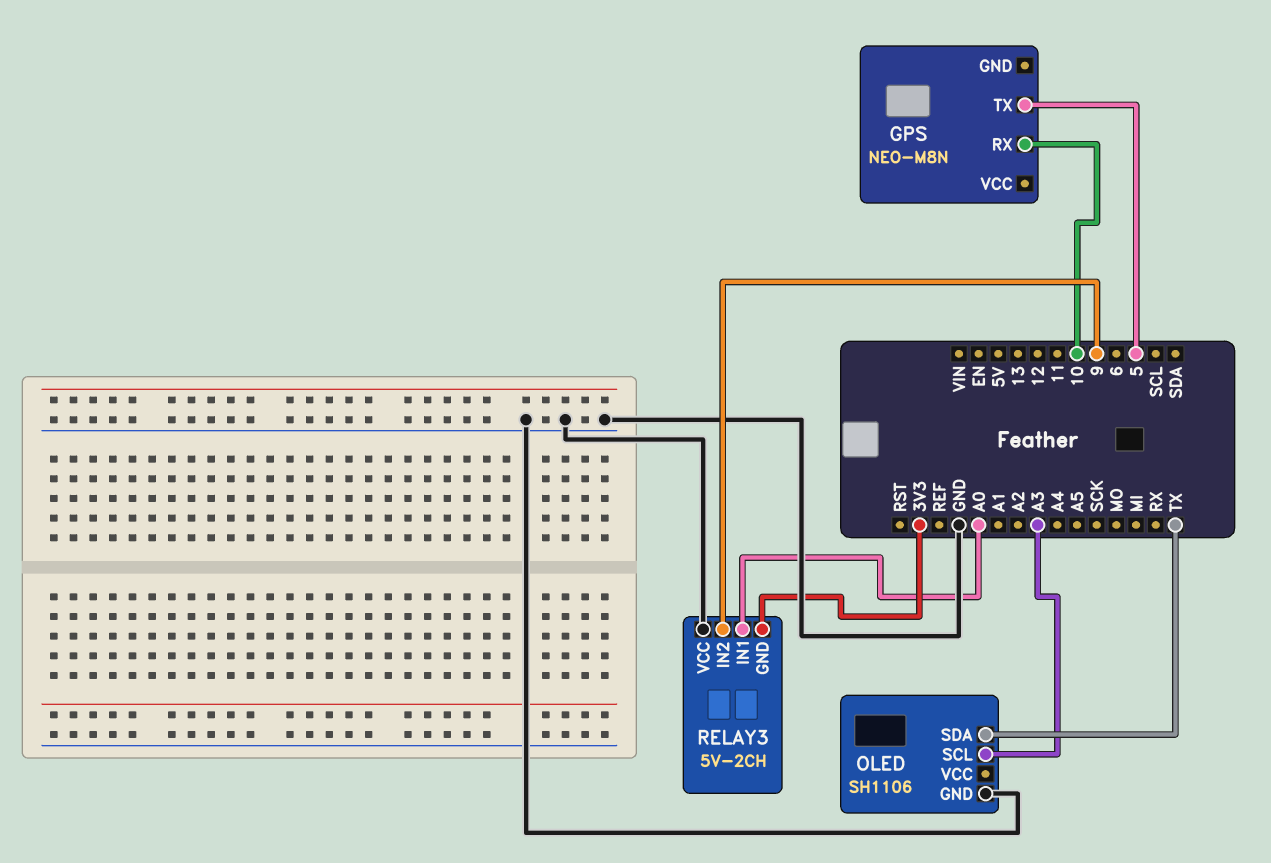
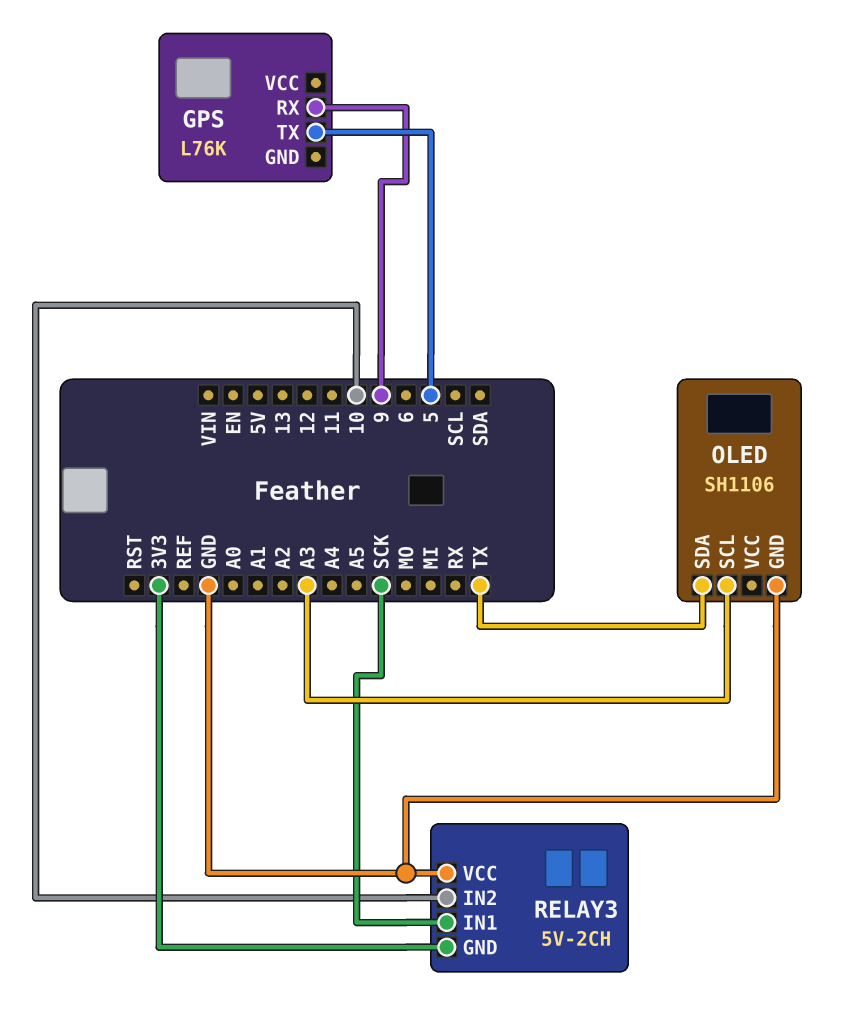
GPS: NEO-M8N -> L76K
GPS pin RX: 10 -> 9
RELAY3 pin IN1: A0 -> SCK
RELAY3 pin IN2: 9 -> 10

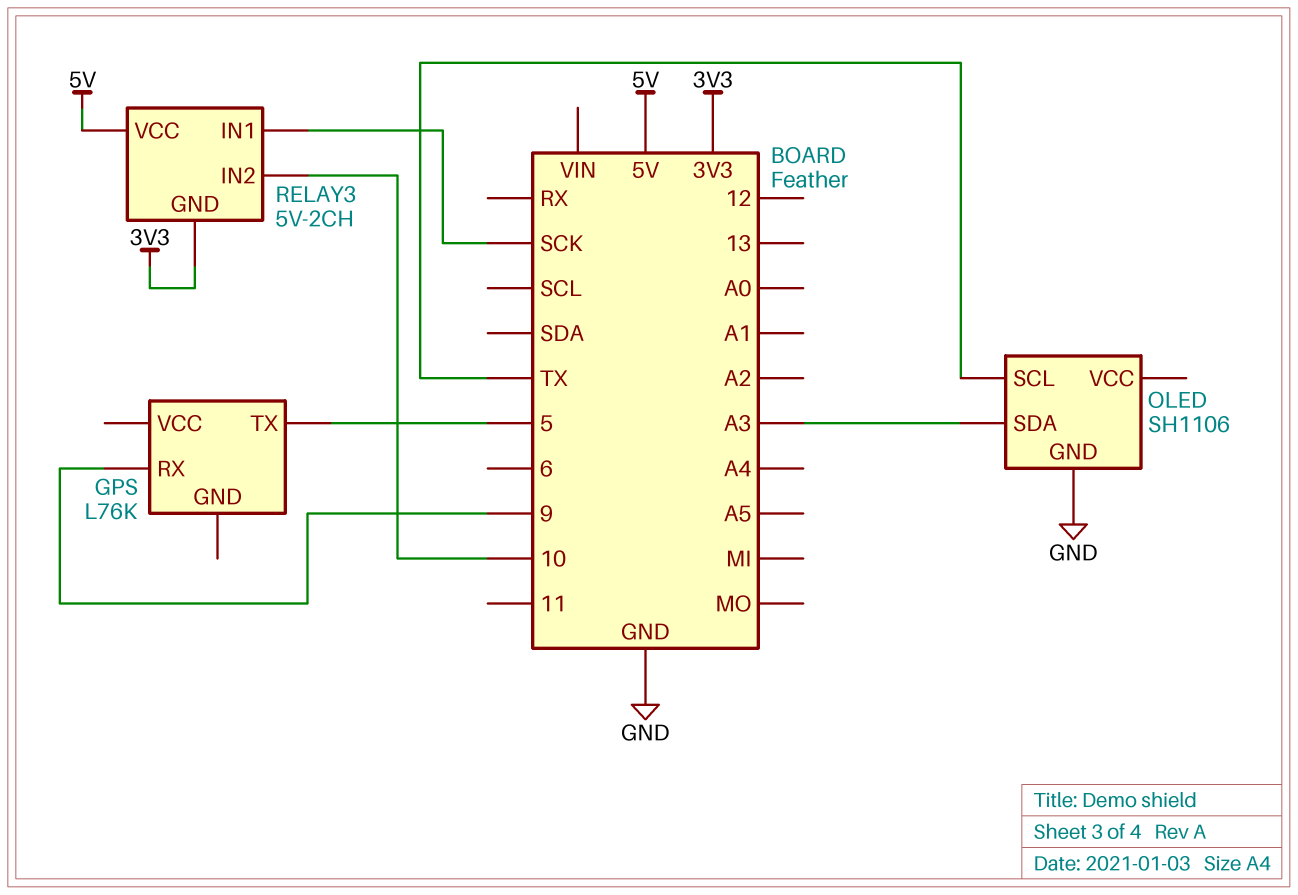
OLED pin SCL: A3 -> TX
OLED pin SDA: TX -> A3
RELAY3 pin VCC: GND -> 5V

